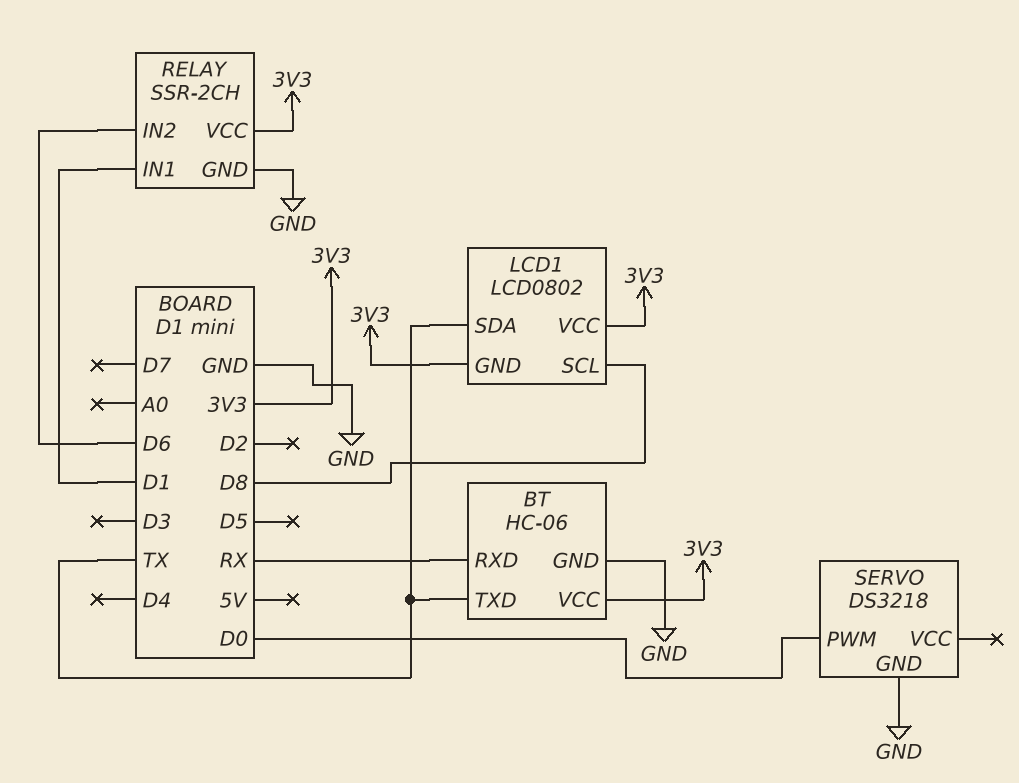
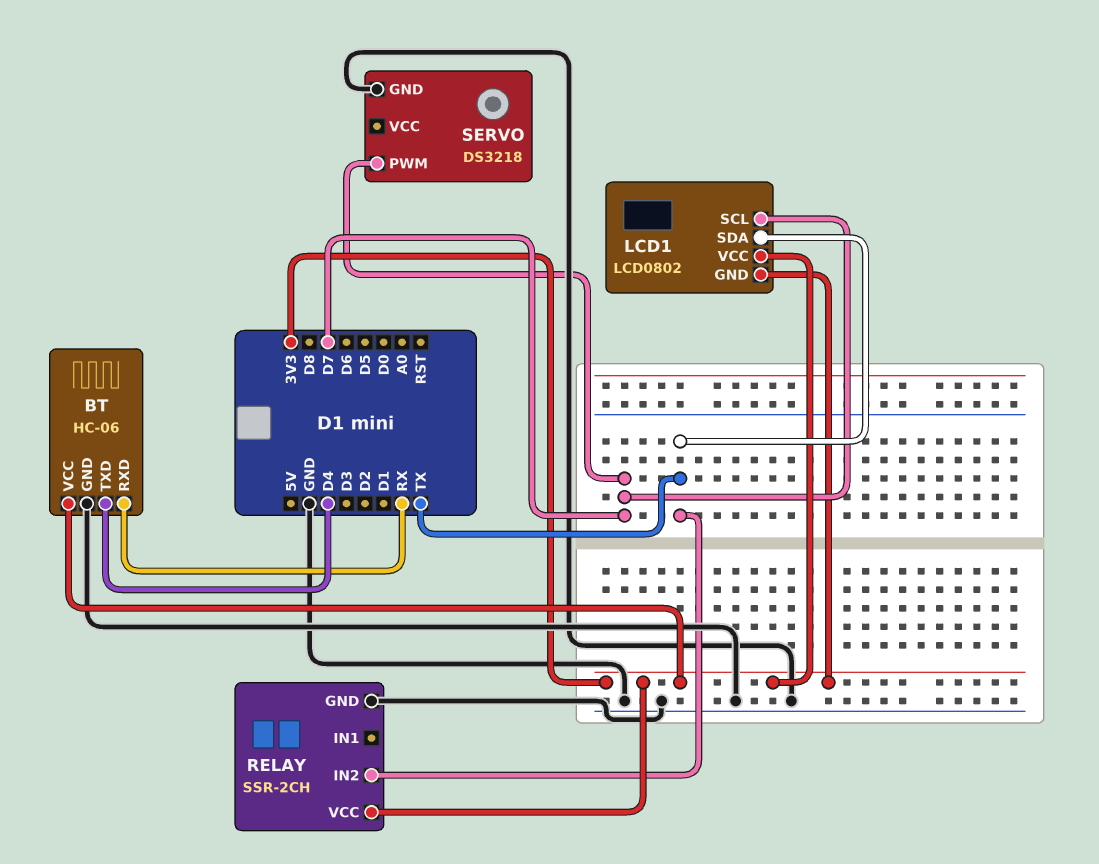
BT pin TXD: TX -> D4
LCD1 pin SCL: D8 -> D7
RELAY pin IN1: D1 -> none
RELAY pin IN2: D6 -> TX
SERVO pin PWM: D0 -> D7

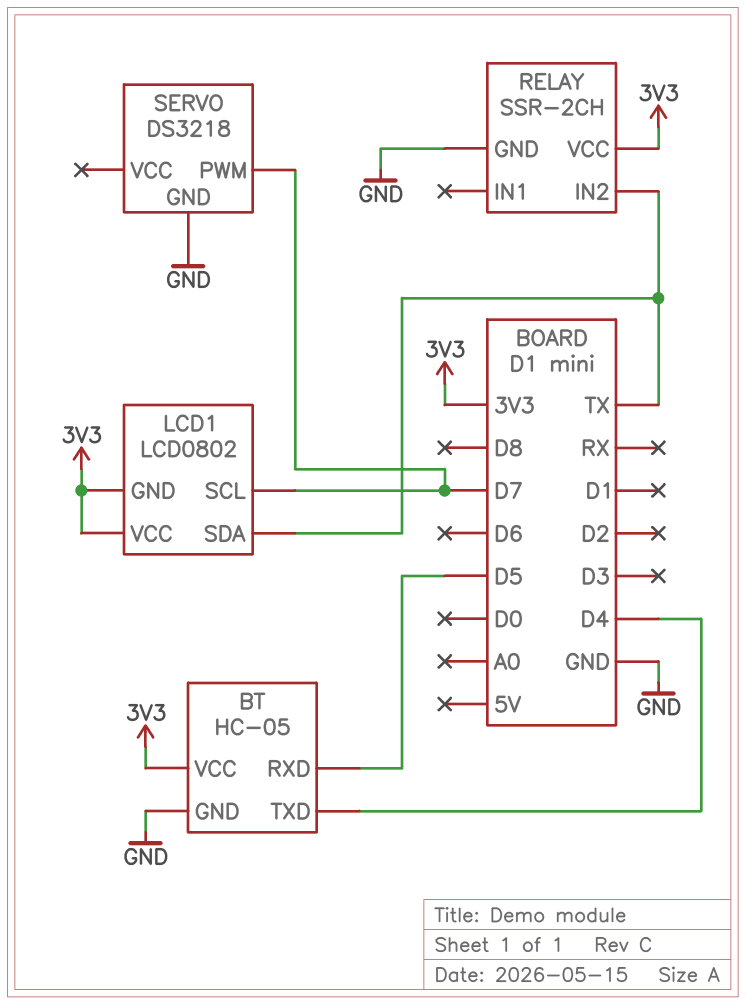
BT: HC-06 -> HC-05
BT pin RXD: RX -> D5

